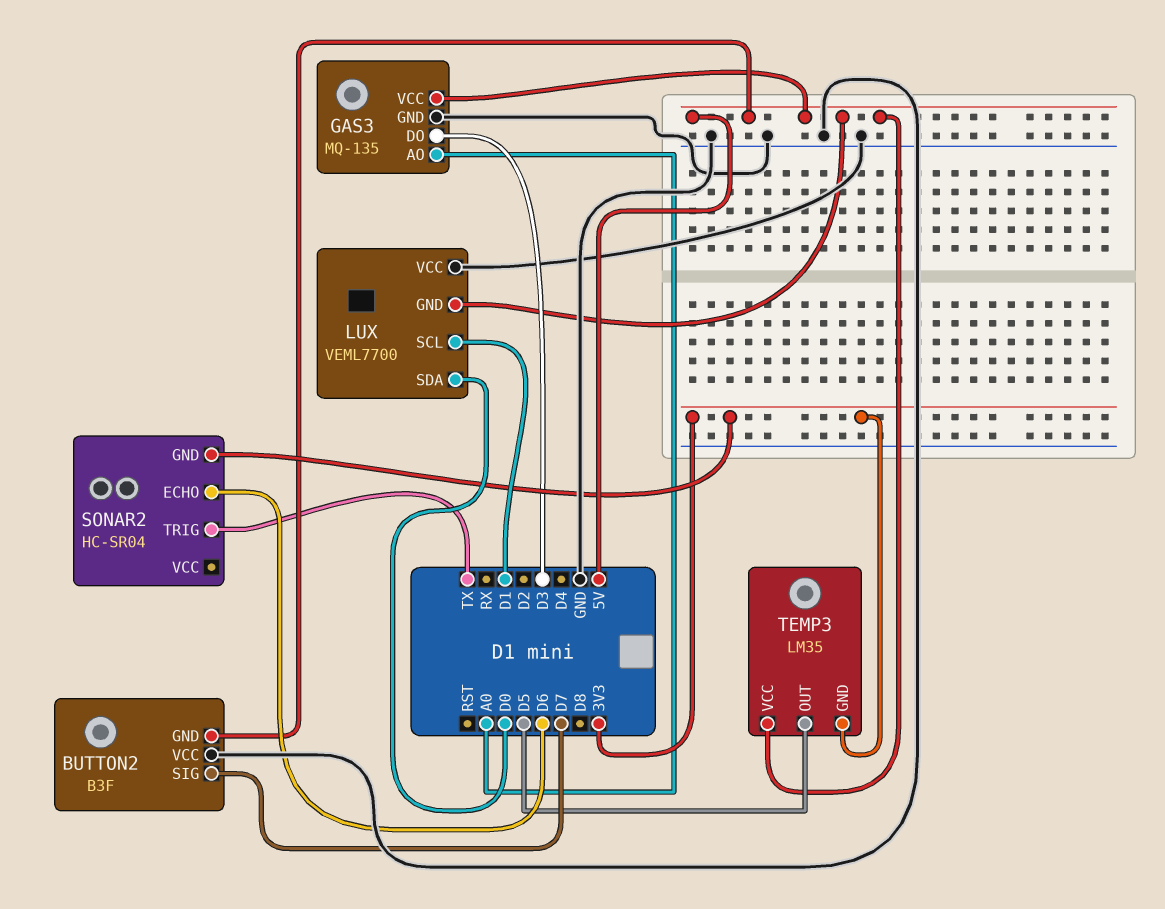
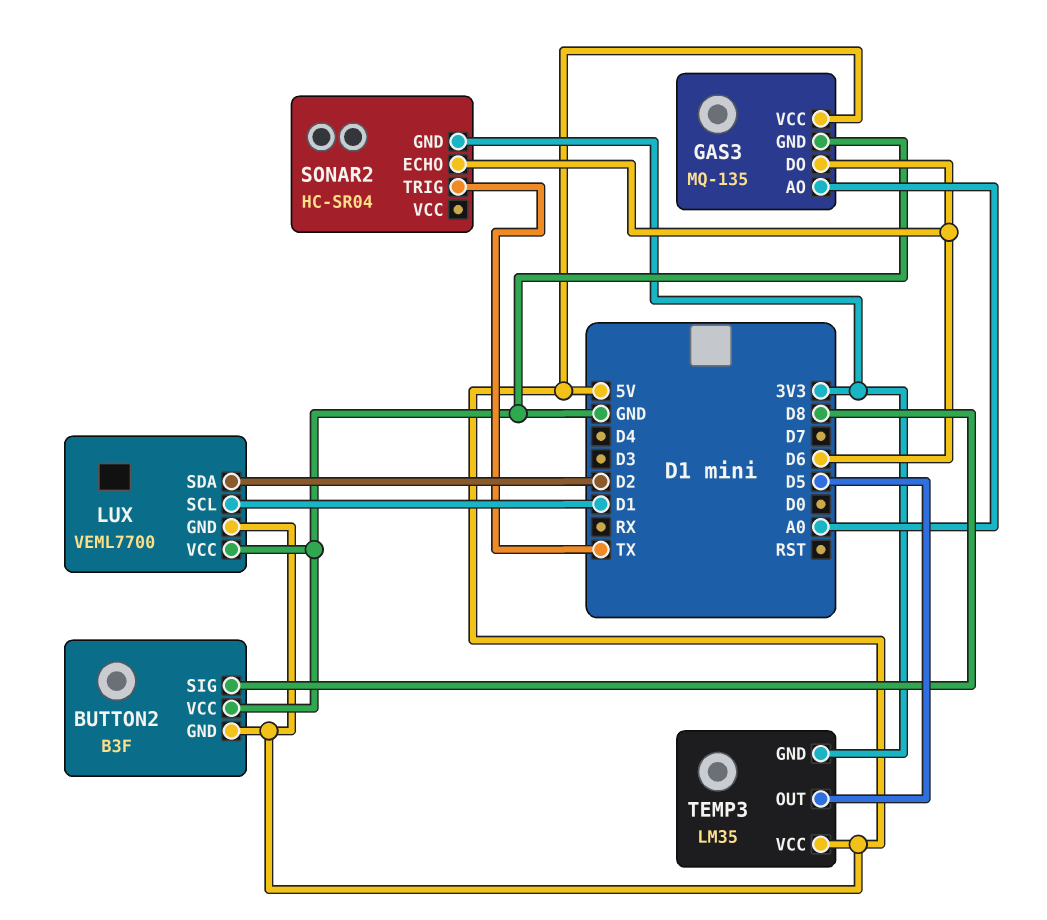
BUTTON2 pin SIG: D7 -> D8
GAS3 pin DO: D3 -> D6
LUX pin SDA: D0 -> D2

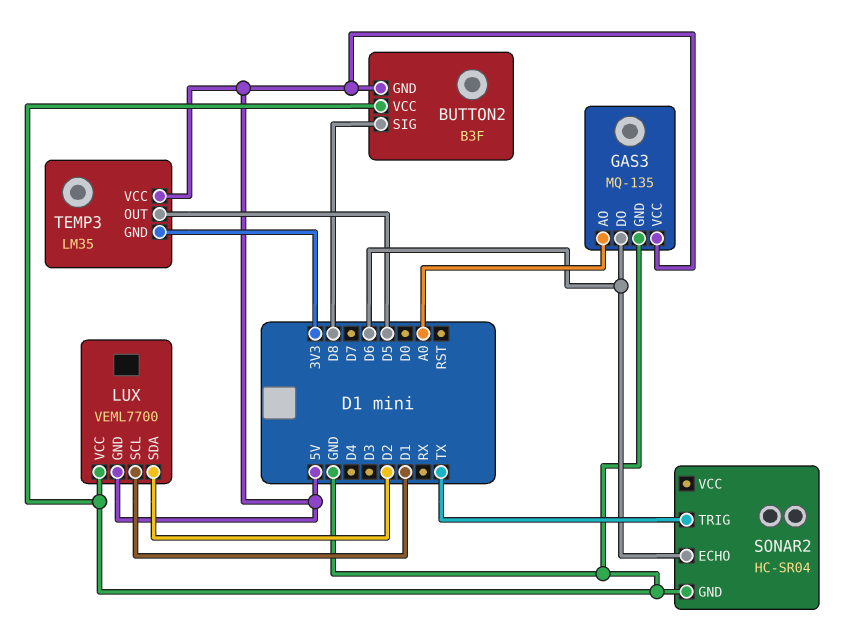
SONAR2 pin GND: 3V3 -> GND

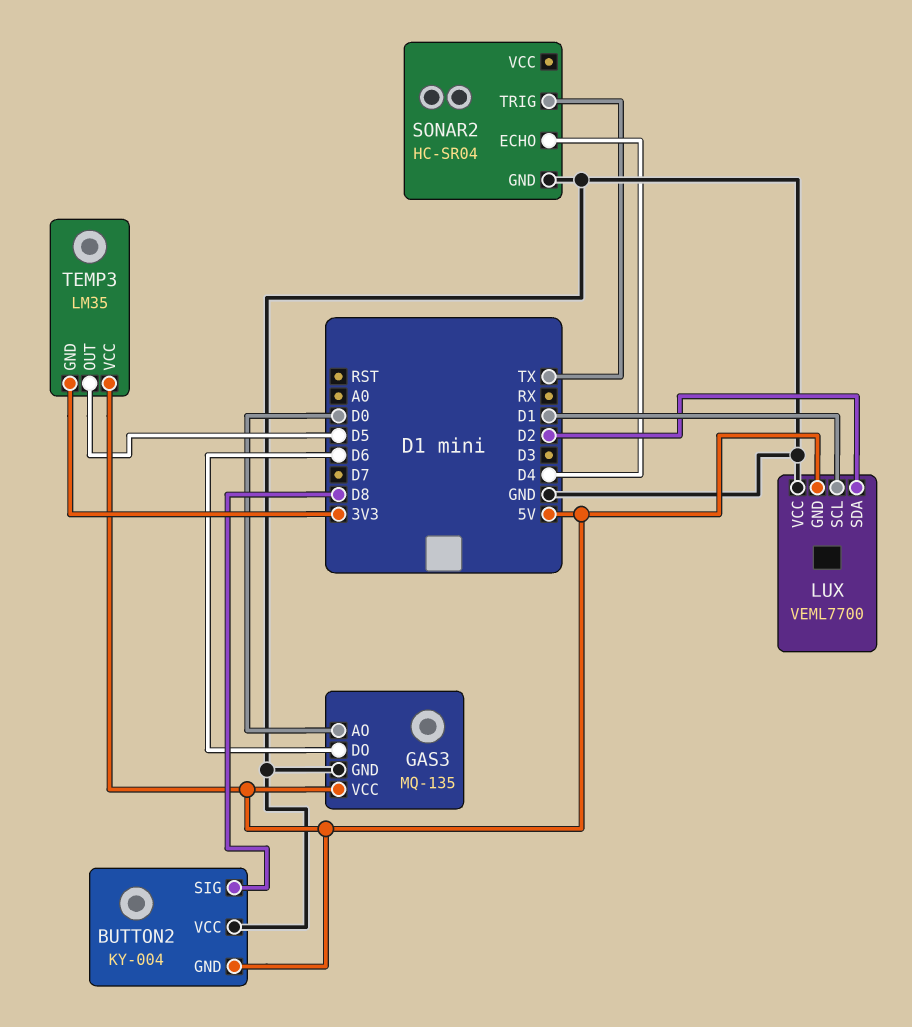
BUTTON2: B3F -> KY-004
GAS3 pin AO: A0 -> D0
SONAR2 pin ECHO: D6 -> D4

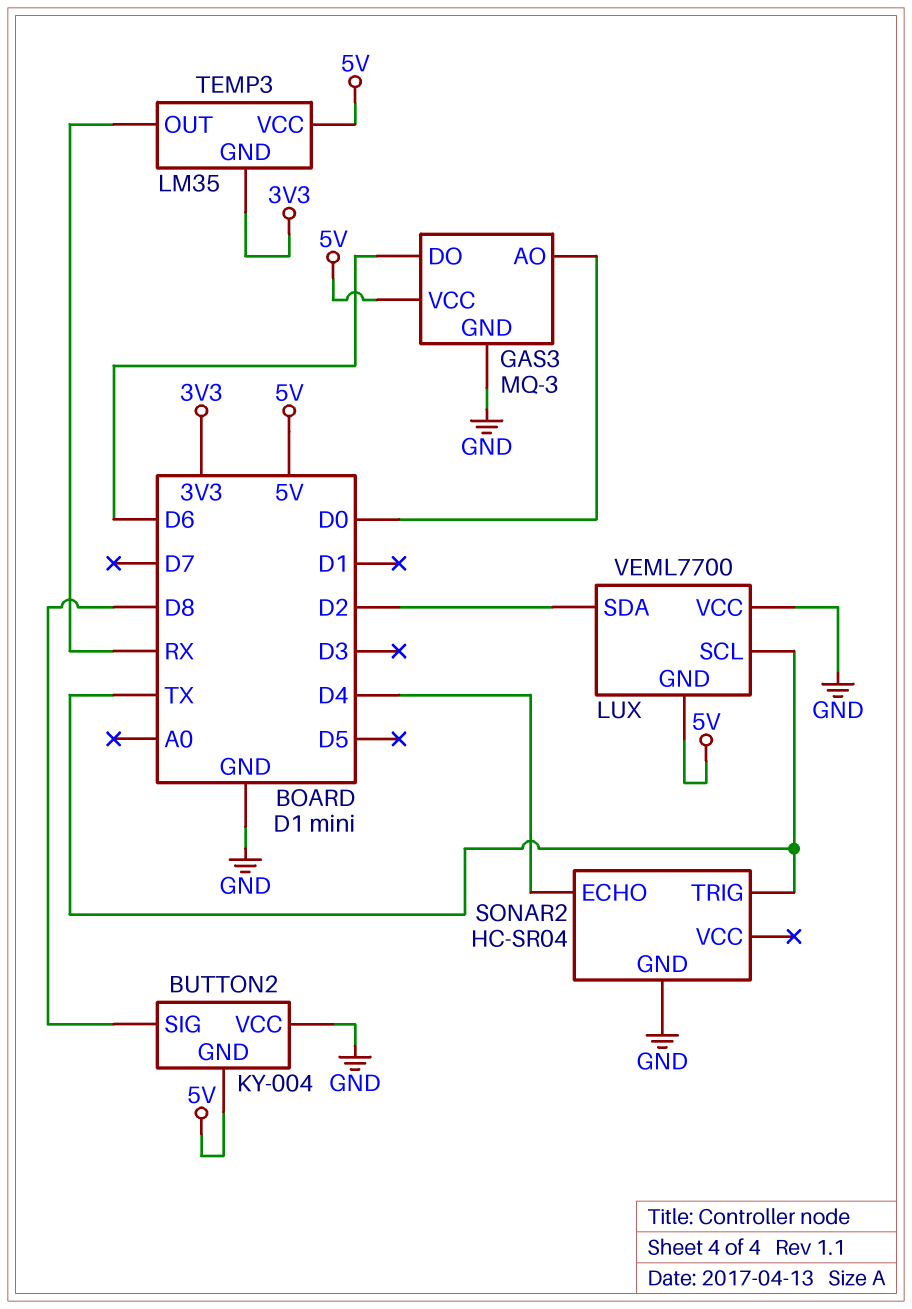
GAS3: MQ-135 -> MQ-3
LUX pin SCL: D1 -> TX
TEMP3 pin OUT: D5 -> RX

